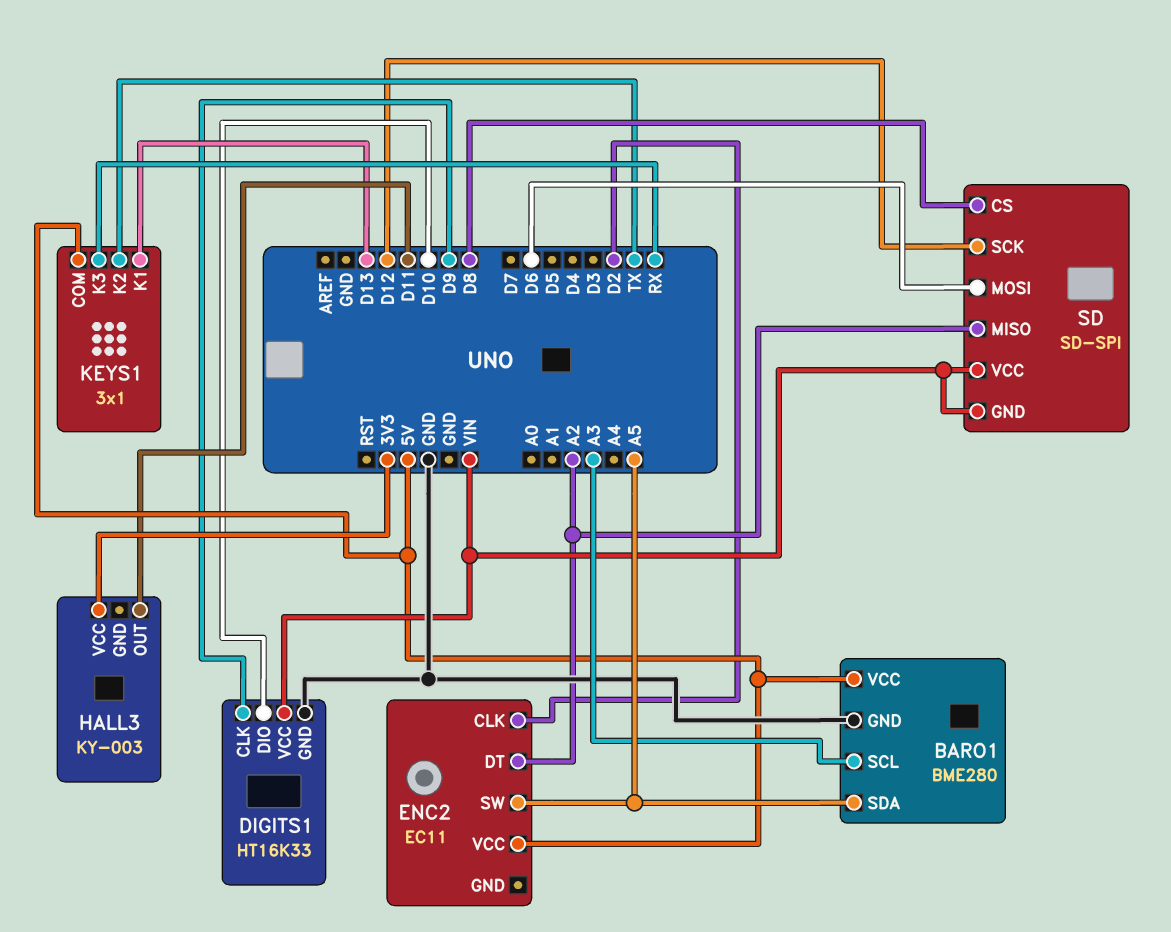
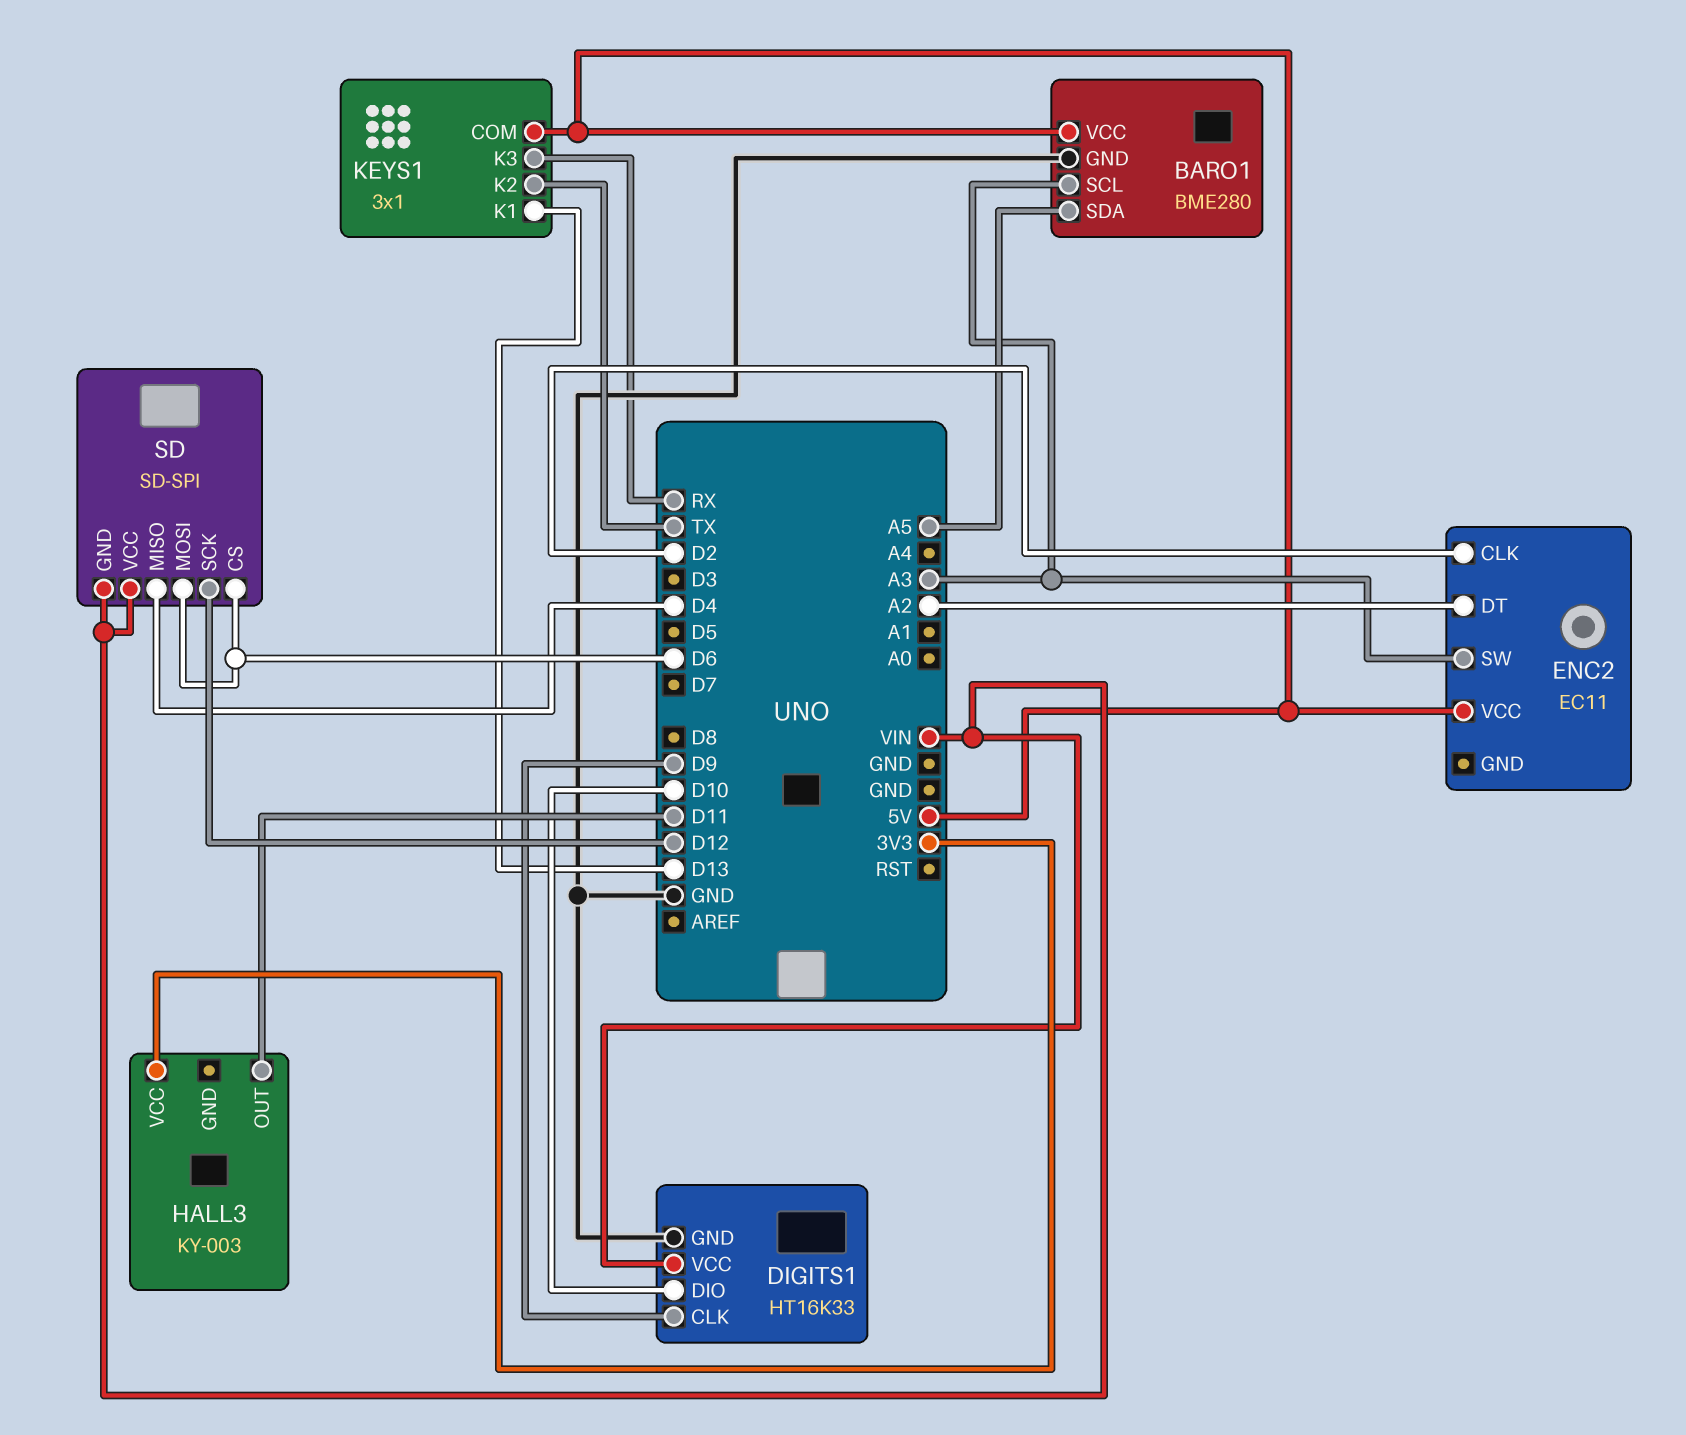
ENC2 pin SW: A5 -> A3
SD pin CS: D8 -> D6
SD pin MISO: A2 -> D4

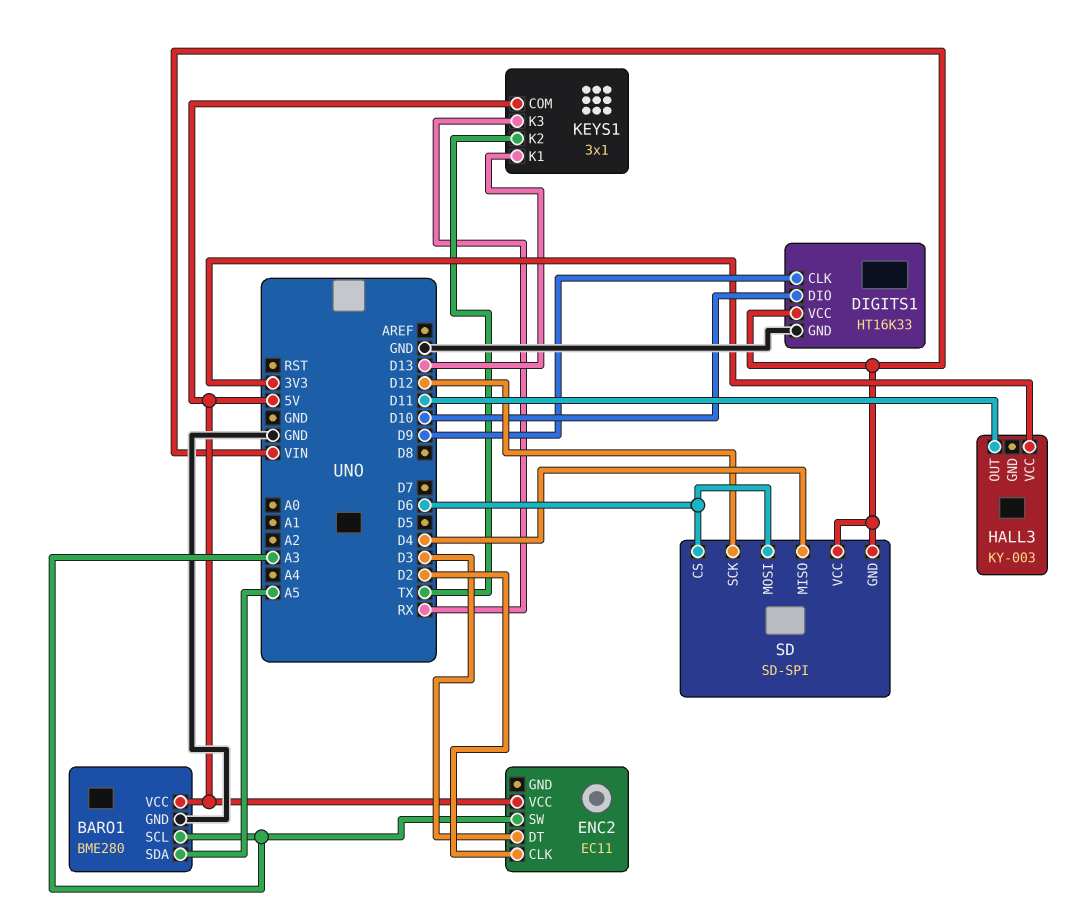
ENC2 pin DT: A2 -> D3

